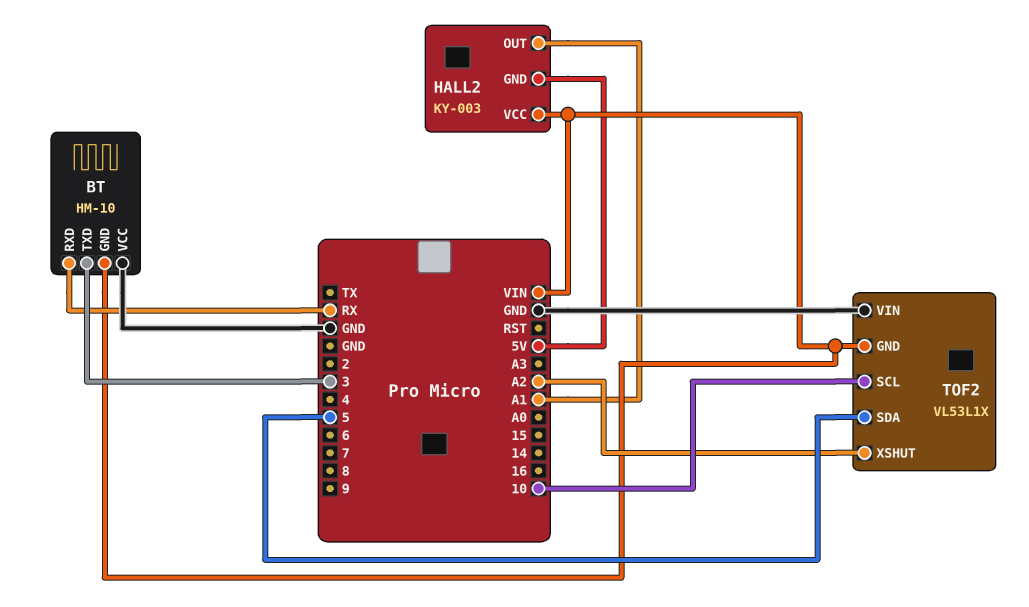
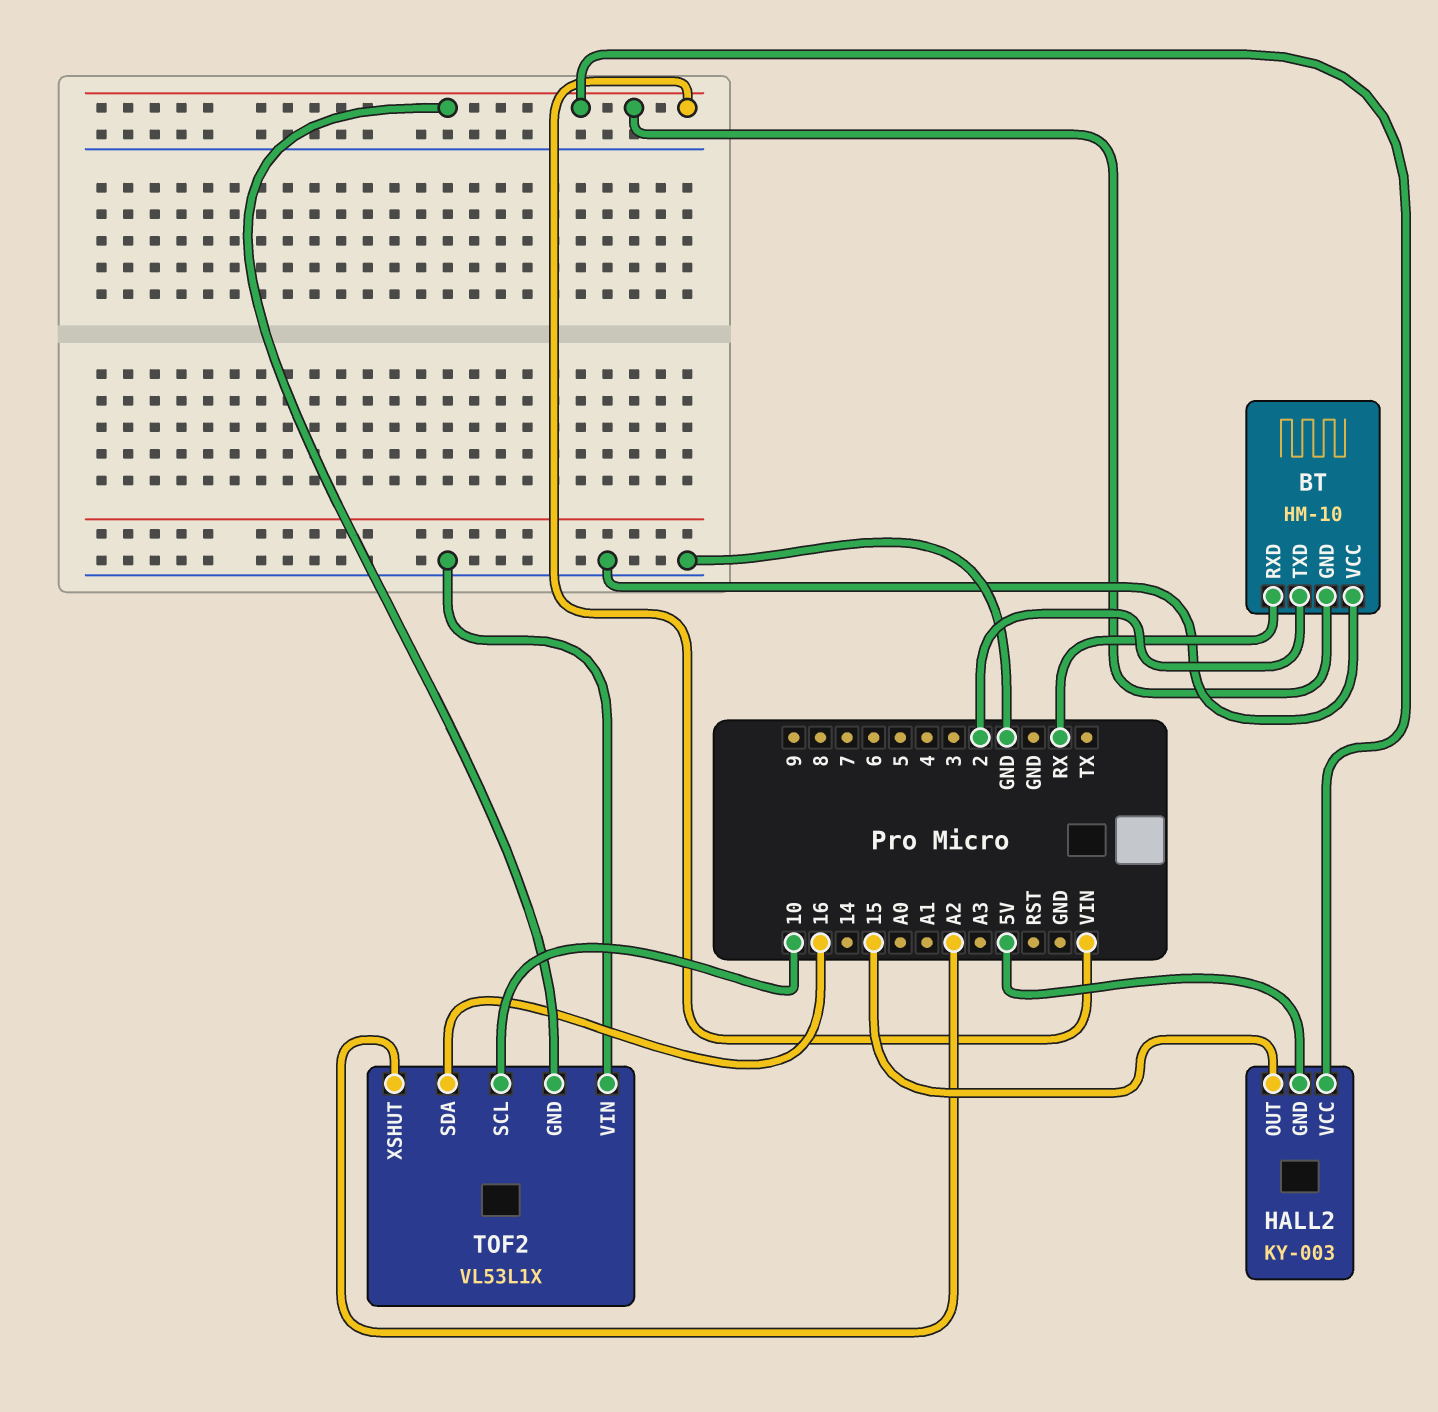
BT pin TXD: 3 -> 2
HALL2 pin OUT: A1 -> 15
TOF2 pin SDA: 5 -> 16

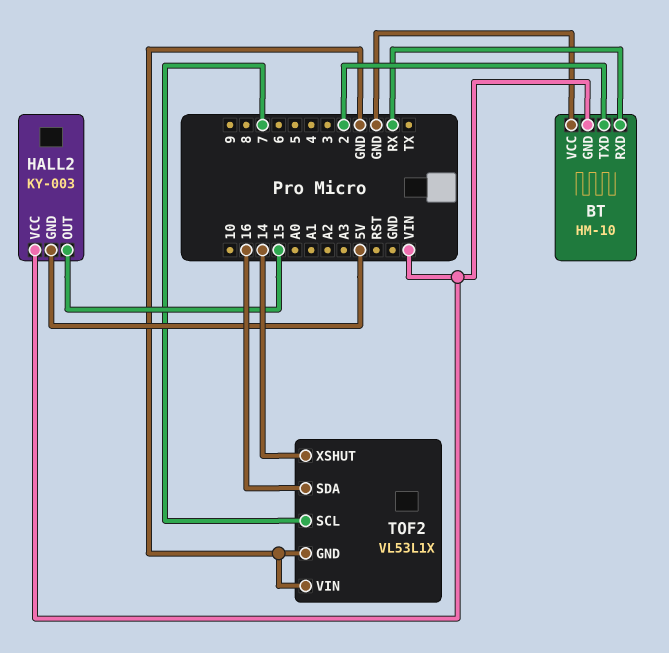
TOF2 pin GND: VIN -> GND
TOF2 pin SCL: 10 -> 7
TOF2 pin XSHUT: A2 -> 14

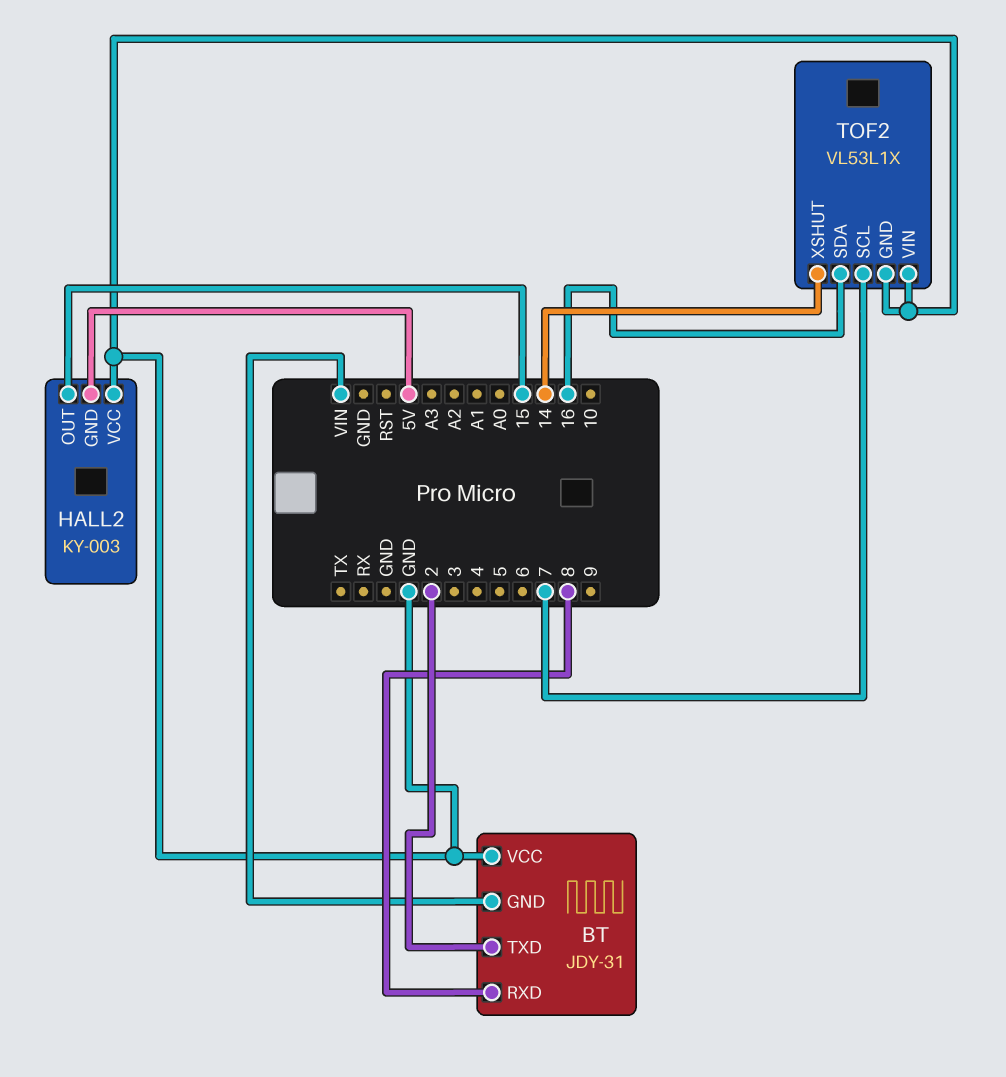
BT: HM-10 -> JDY-31
BT pin RXD: RX -> 8
HALL2 pin VCC: VIN -> GND

